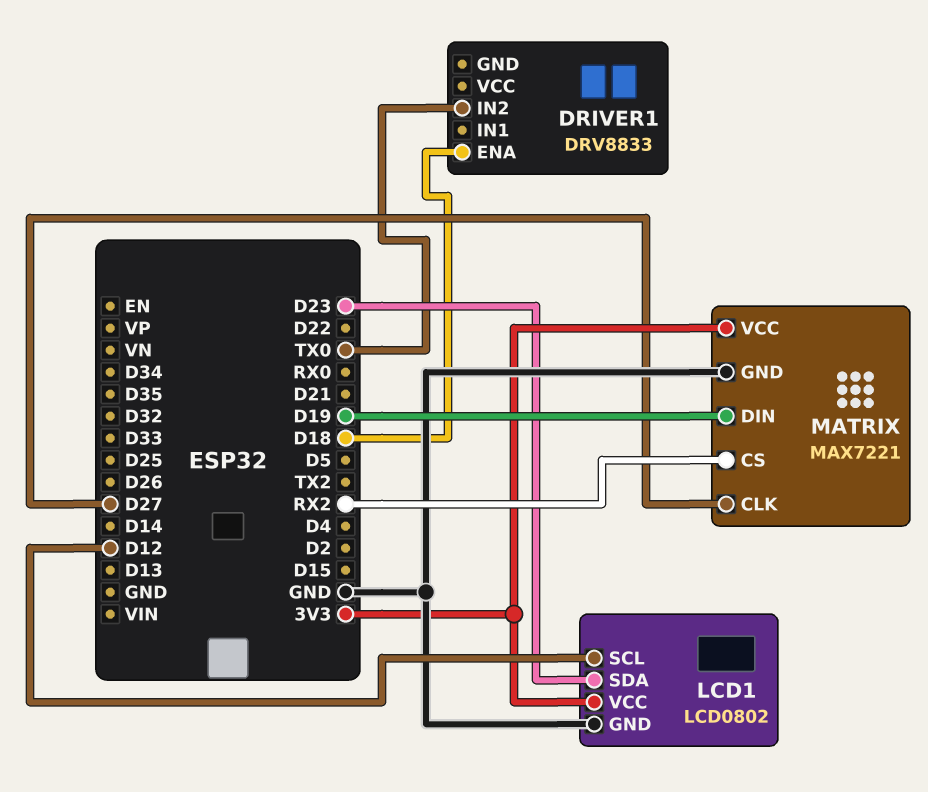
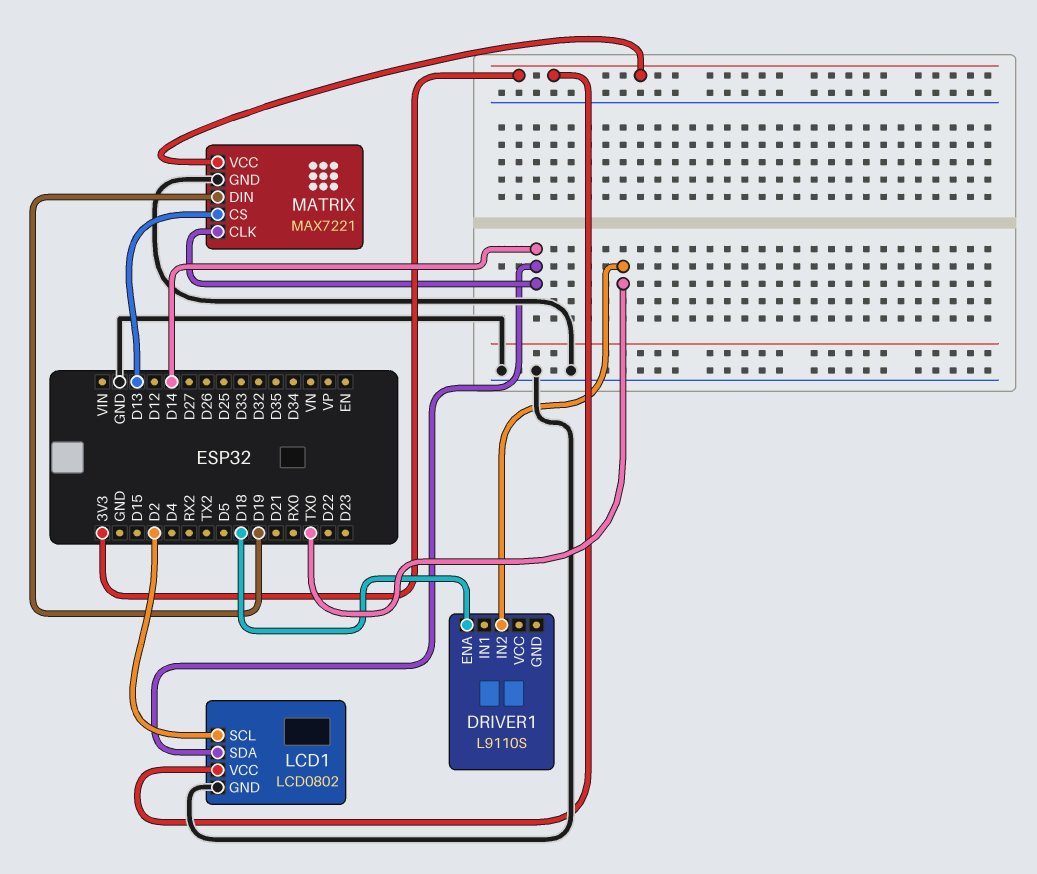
DRIVER1: DRV8833 -> L9110S
LCD1 pin SCL: D12 -> D2
LCD1 pin SDA: D23 -> D14
MATRIX pin CLK: D27 -> D14
MATRIX pin CS: RX2 -> D13

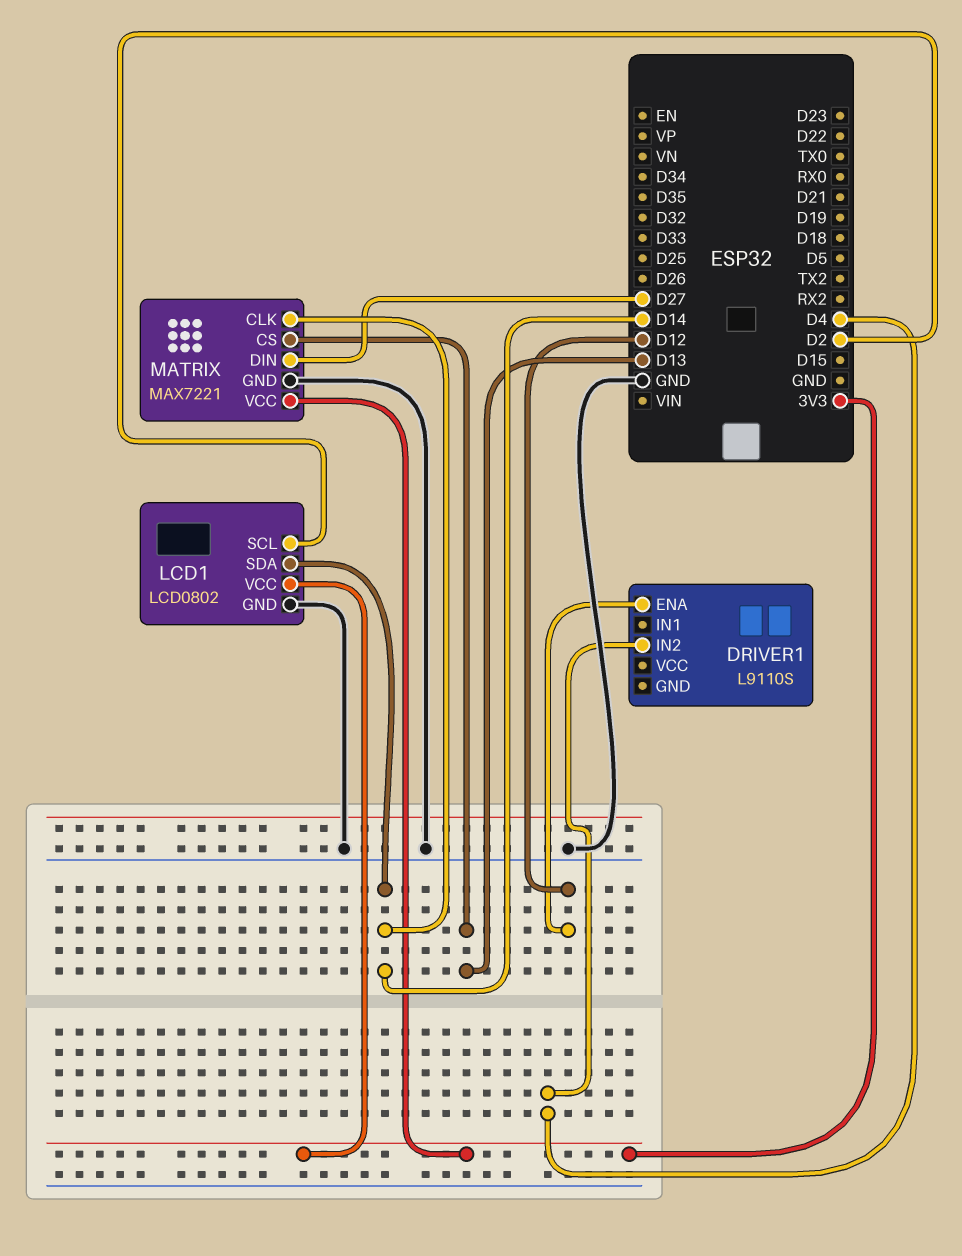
DRIVER1 pin ENA: D18 -> D12
DRIVER1 pin IN2: TX0 -> D4
MATRIX pin DIN: D19 -> D27

